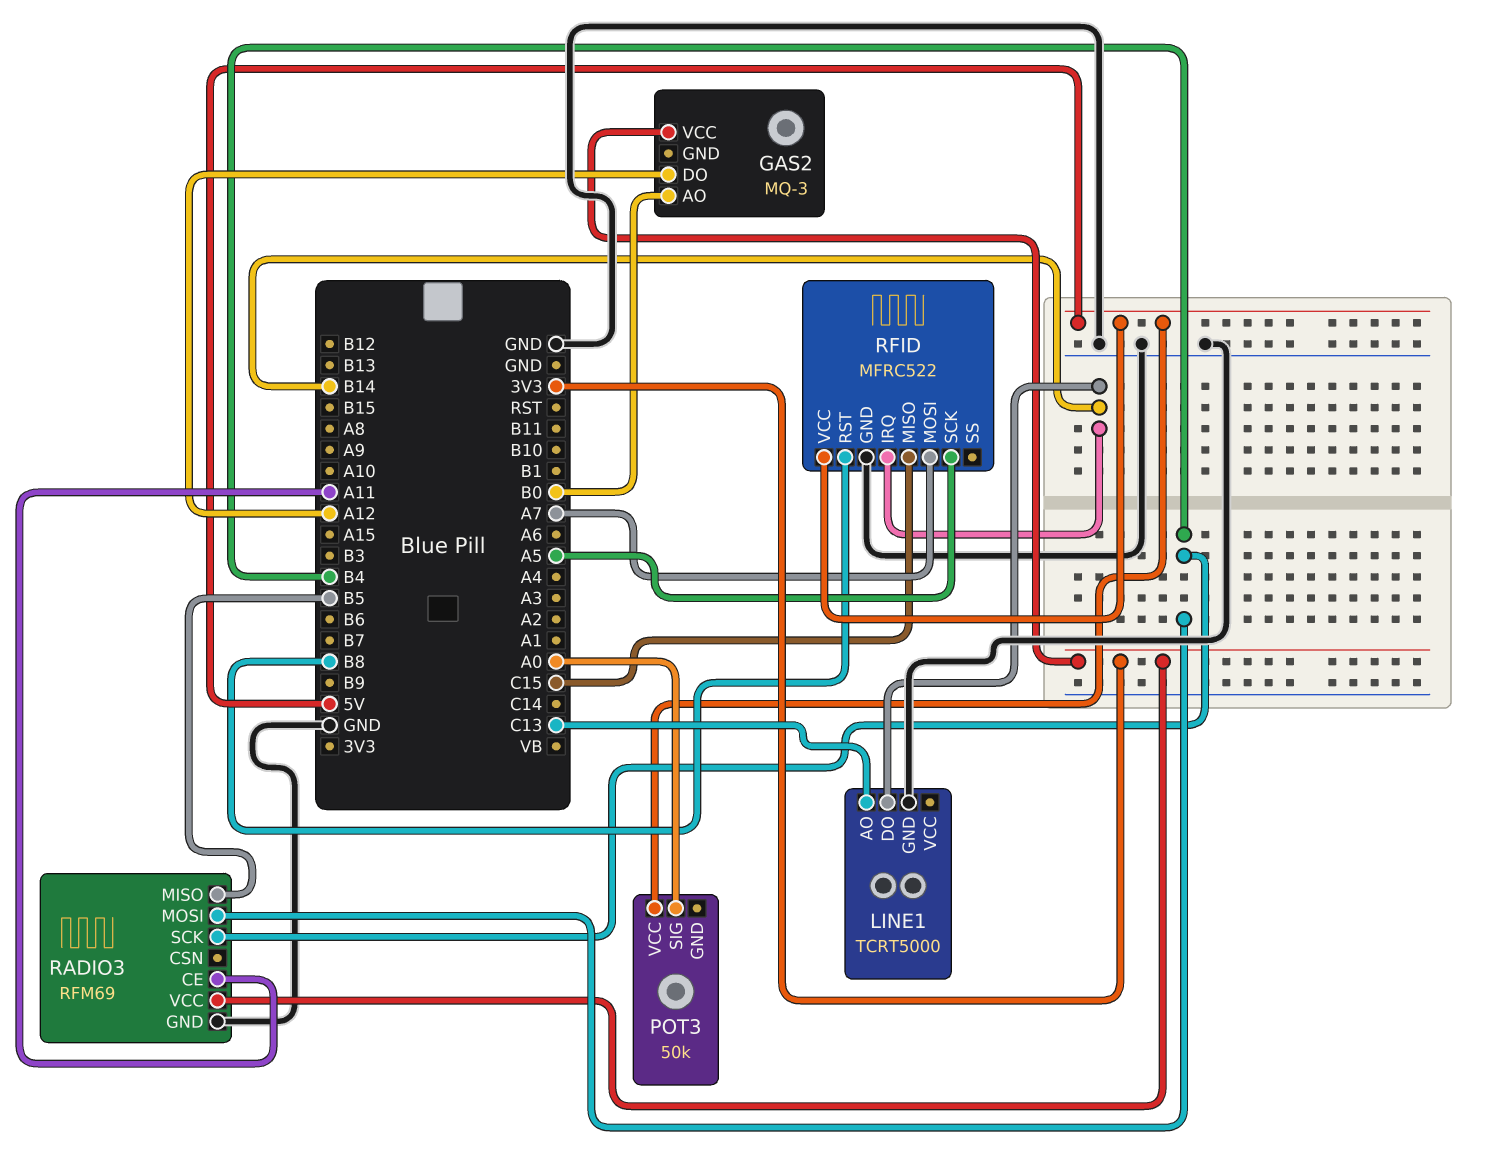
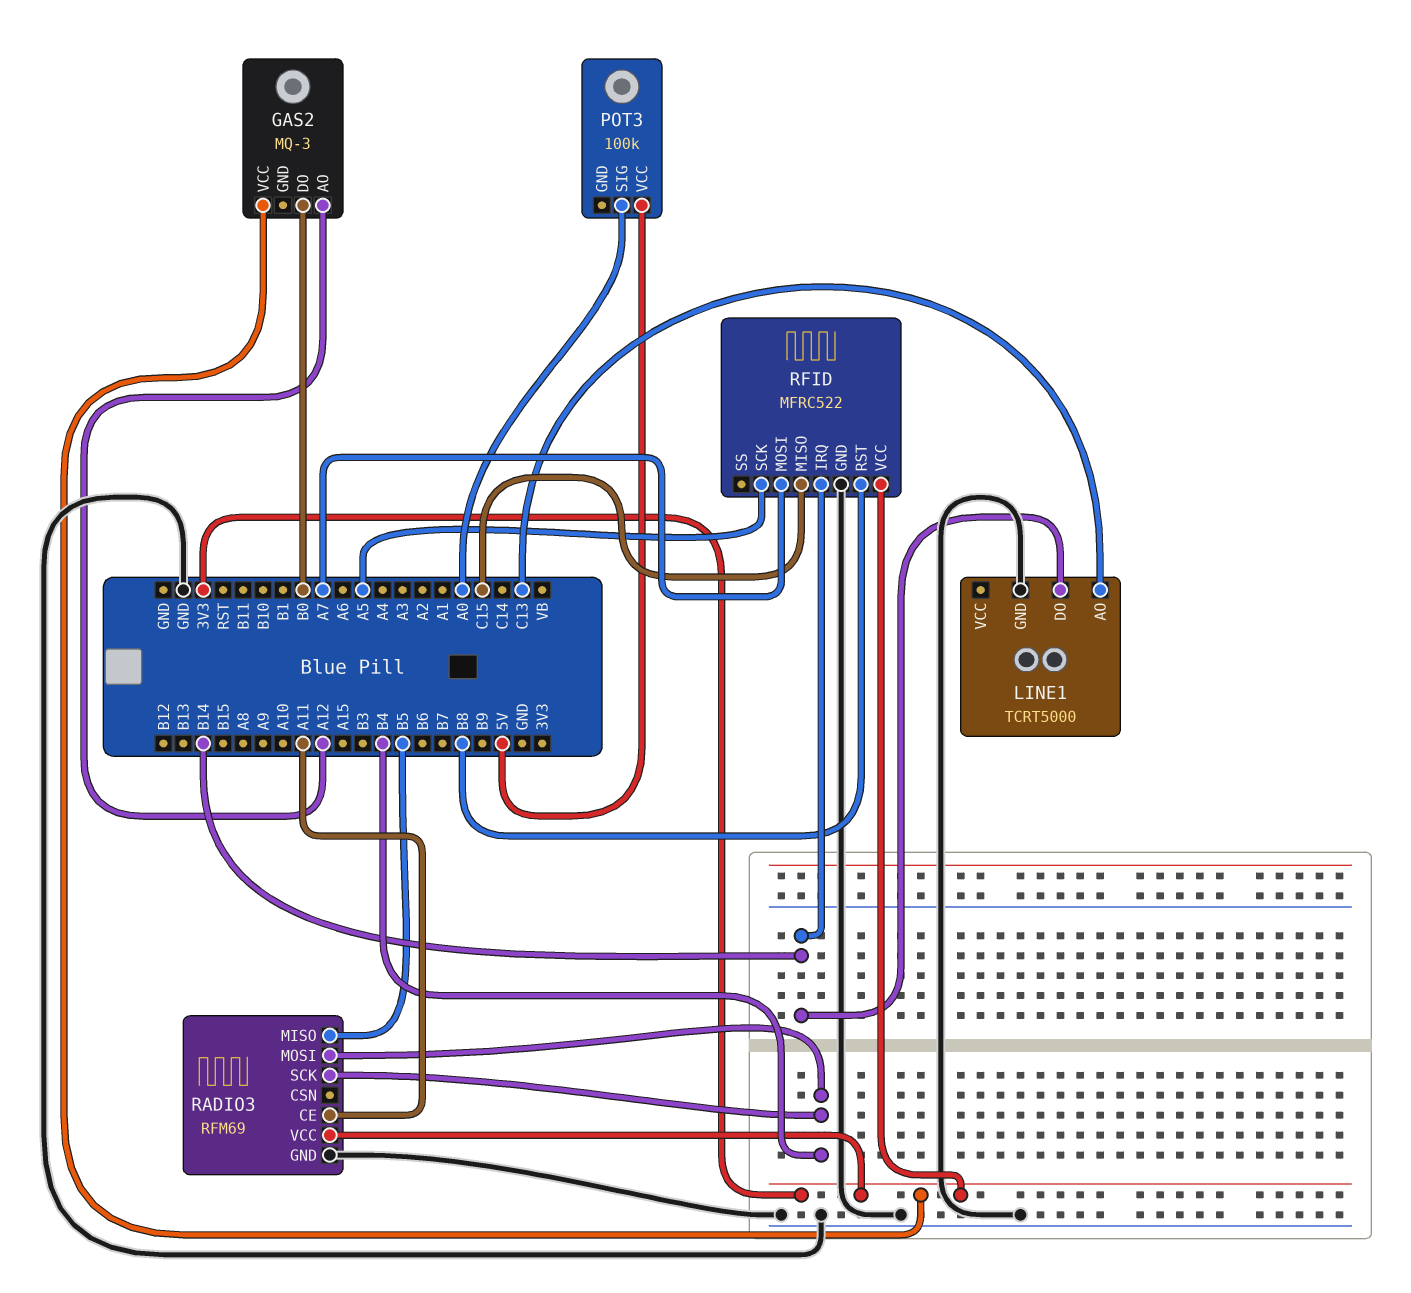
GAS2 pin AO: B0 -> A12
GAS2 pin DO: A12 -> B0
POT3: 50k -> 100k
RFID pin VCC: 5V -> 3V3

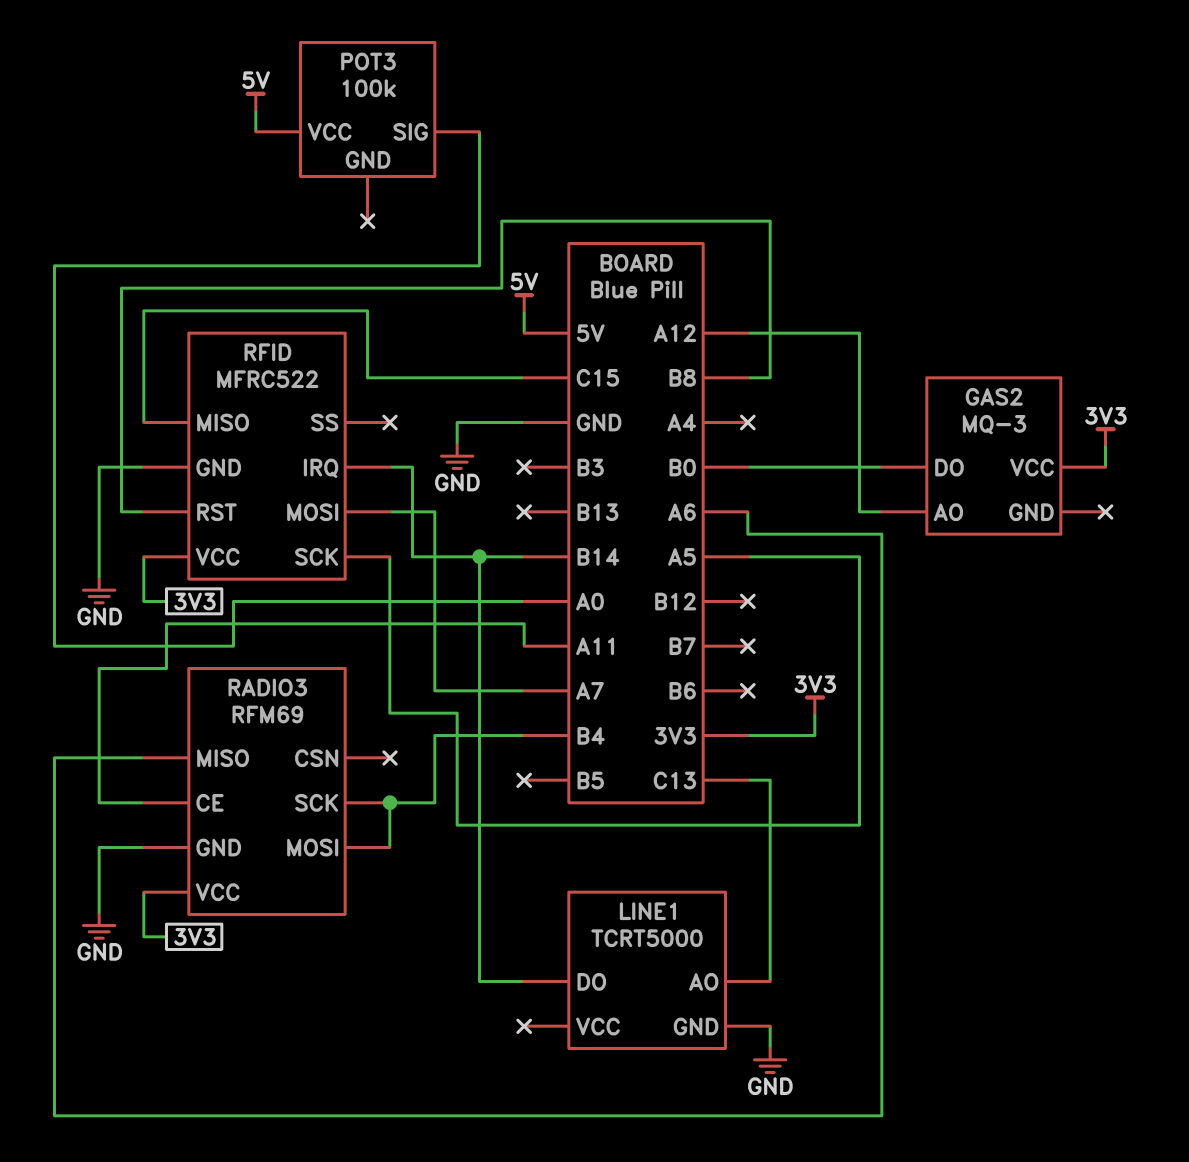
RADIO3 pin MISO: B5 -> A6

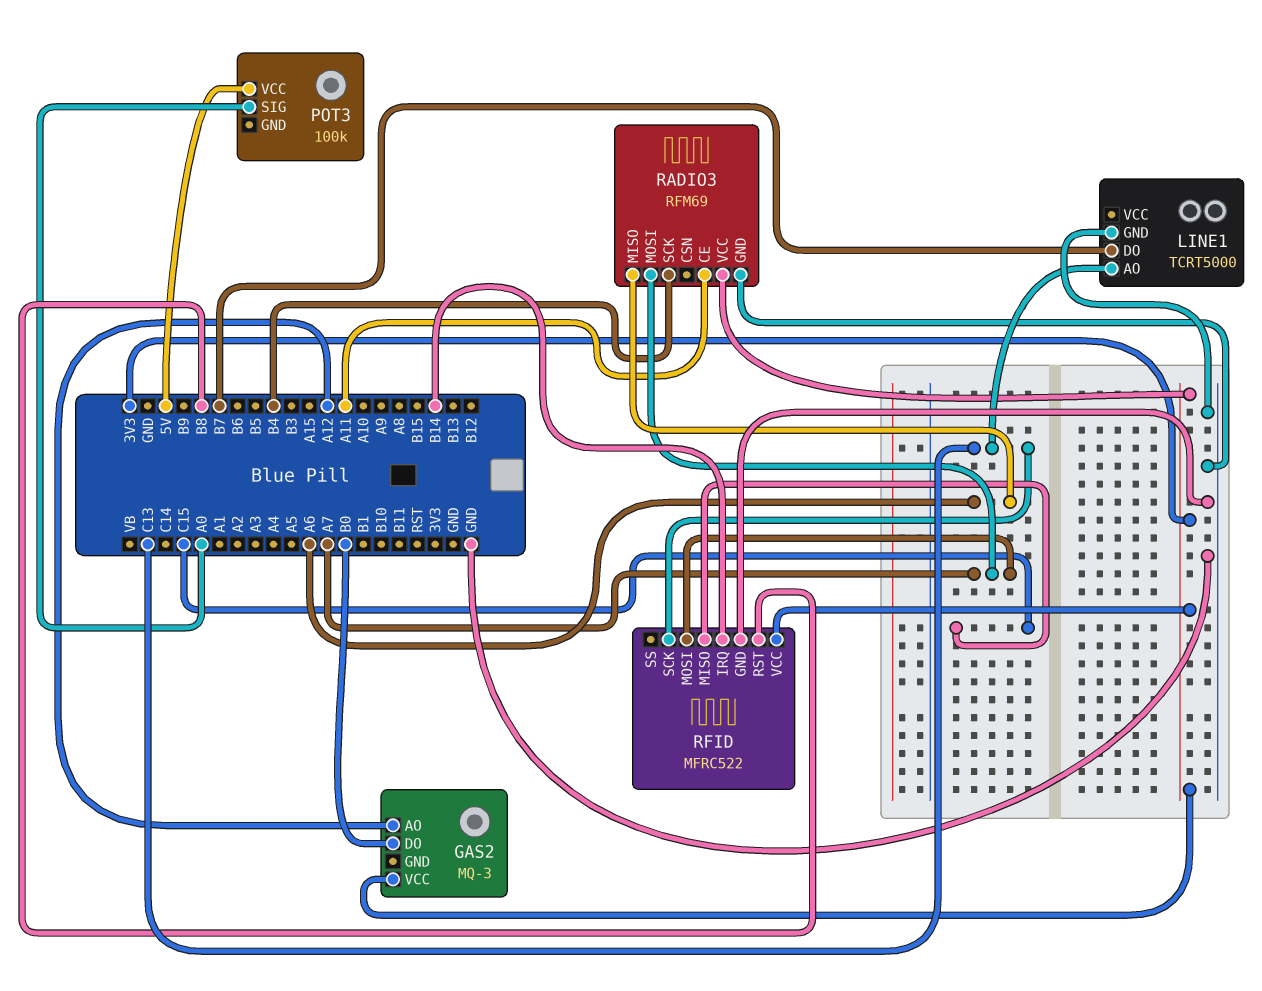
LINE1 pin DO: B14 -> B7
RADIO3 pin MOSI: B4 -> A7
RFID pin SCK: A5 -> C13

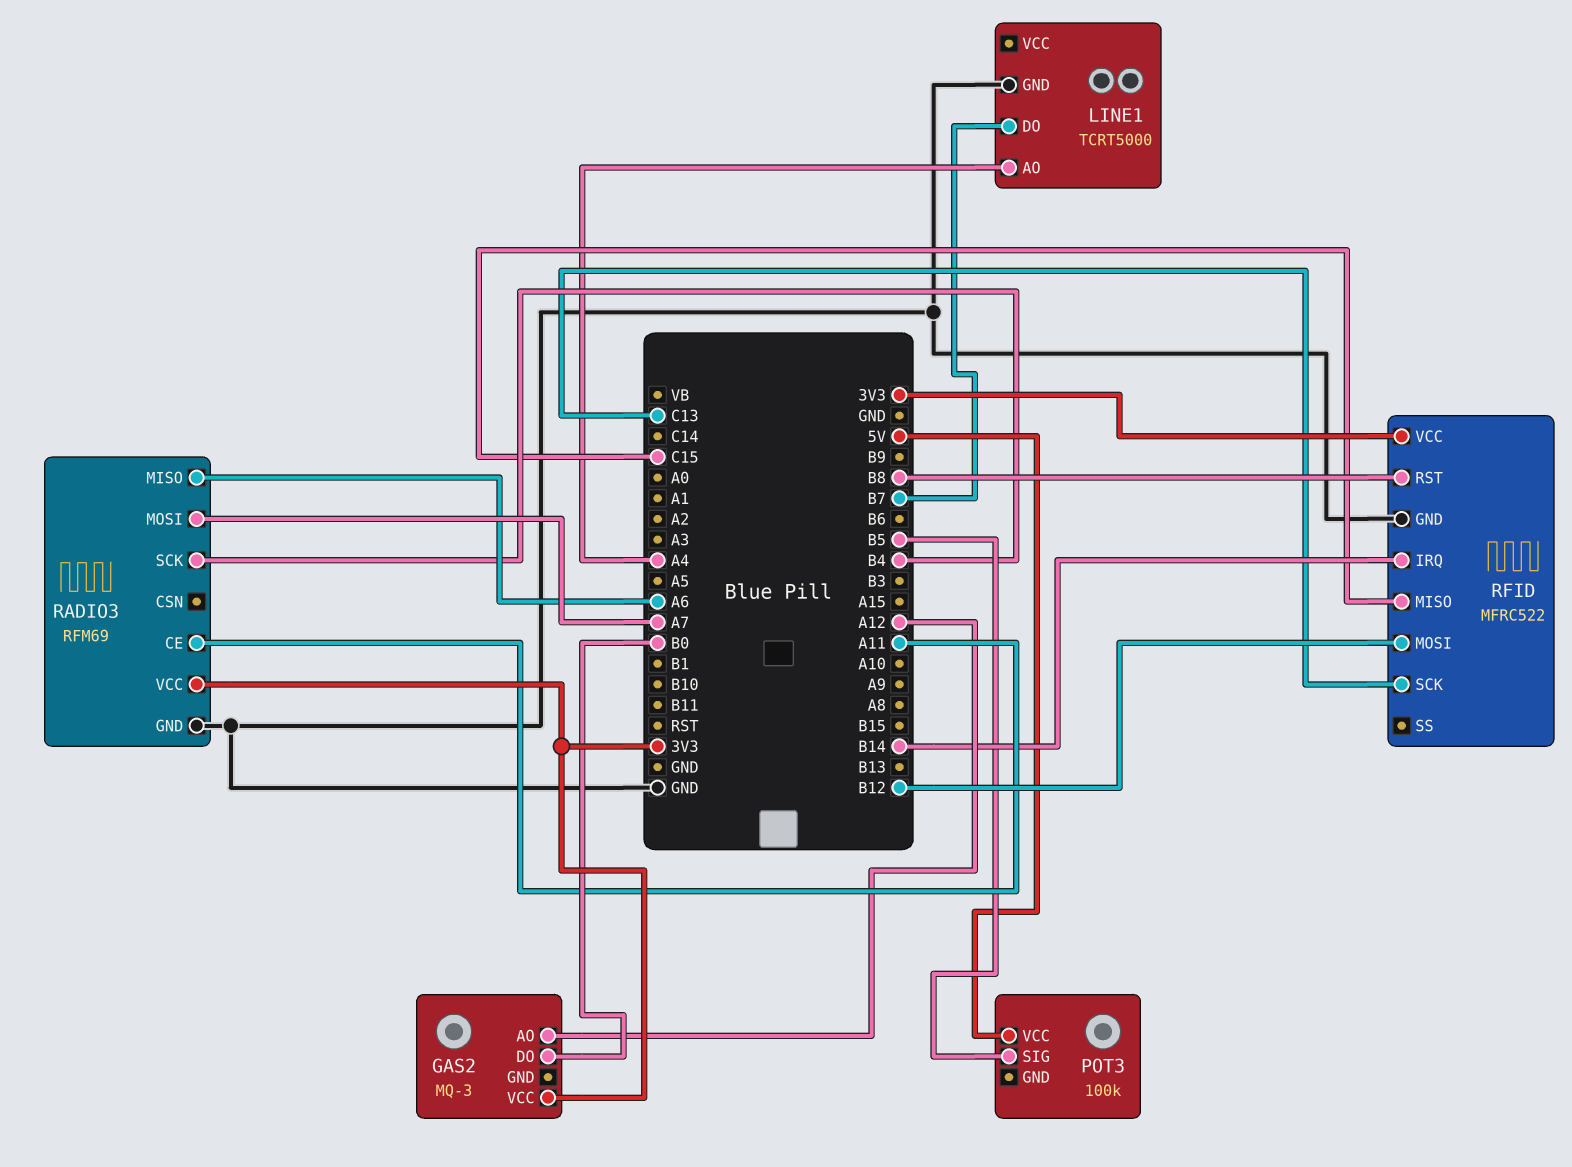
LINE1 pin AO: C13 -> A4
POT3 pin SIG: A0 -> B5
RFID pin MOSI: A7 -> B12

